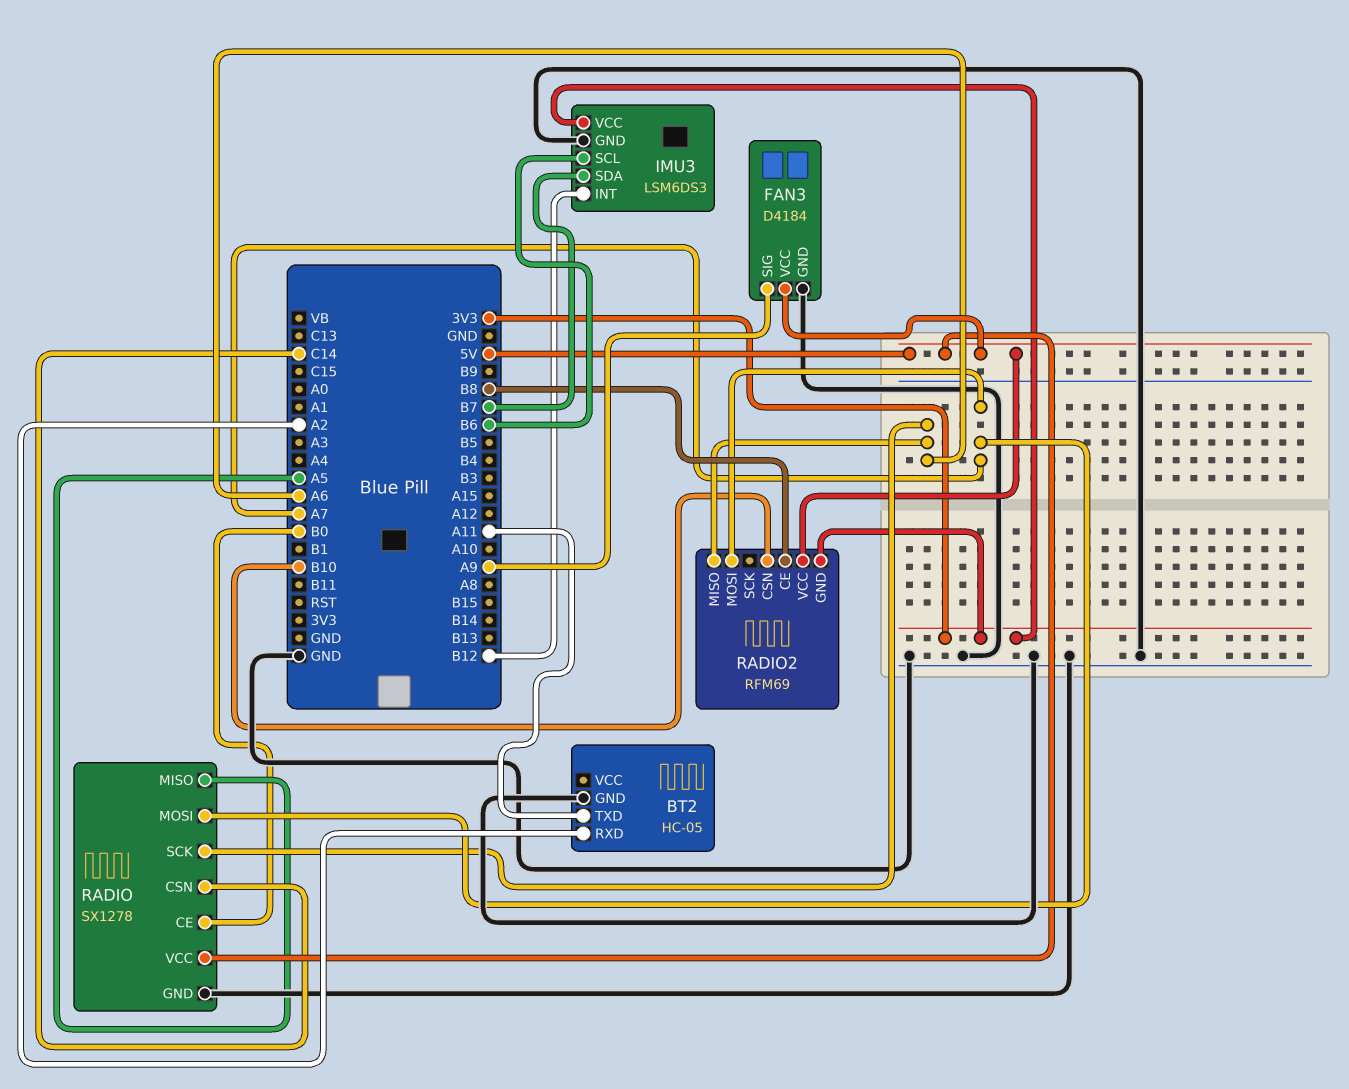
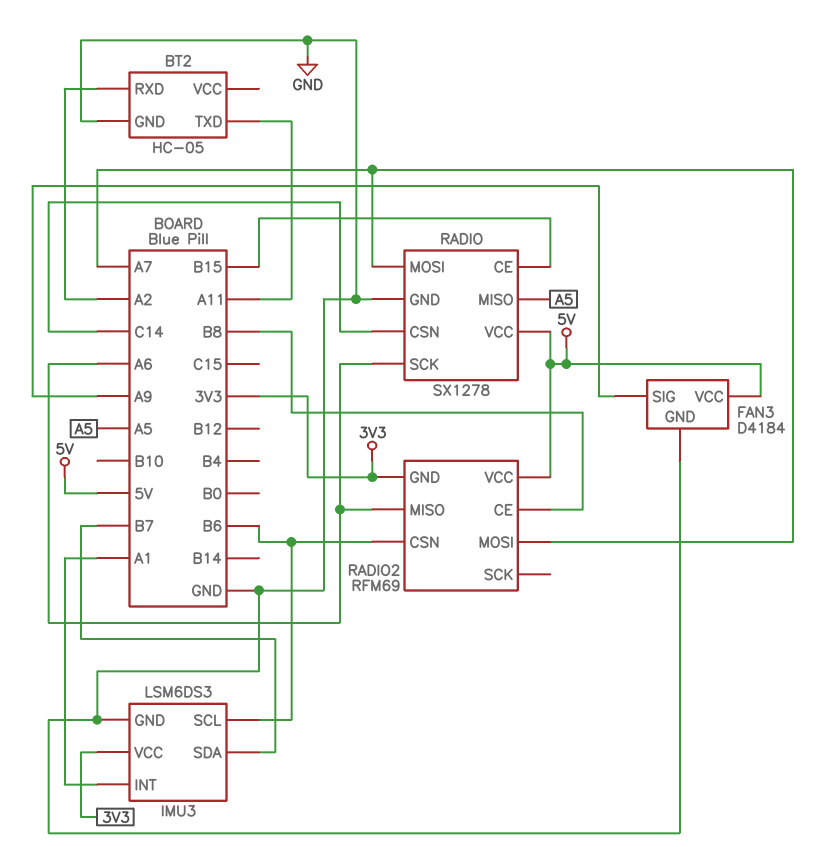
IMU3 pin INT: B12 -> A1
RADIO pin CE: B0 -> B15
RADIO2 pin CSN: B10 -> B6

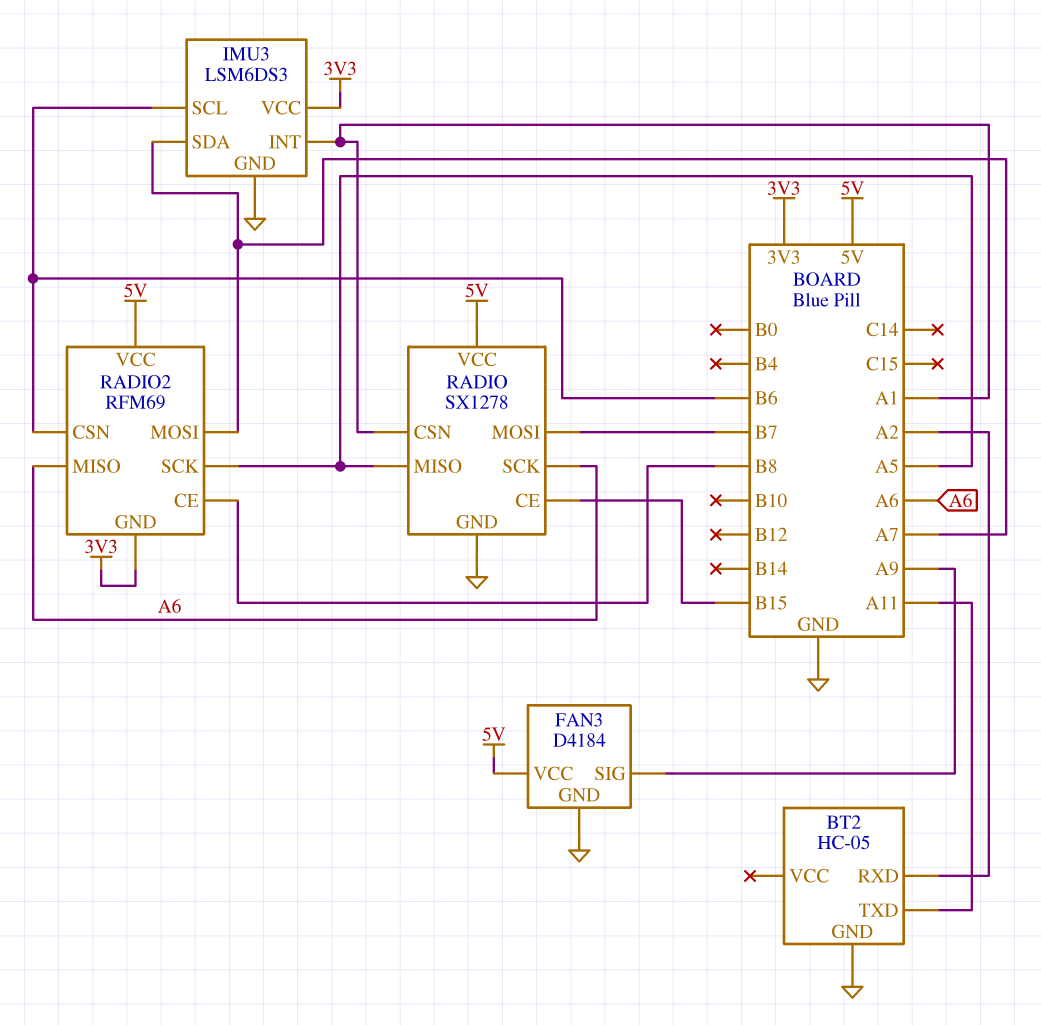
IMU3 pin SDA: B7 -> A7
RADIO pin CSN: C14 -> A1
RADIO pin MOSI: A7 -> B7
RADIO2 pin SCK: none -> A5

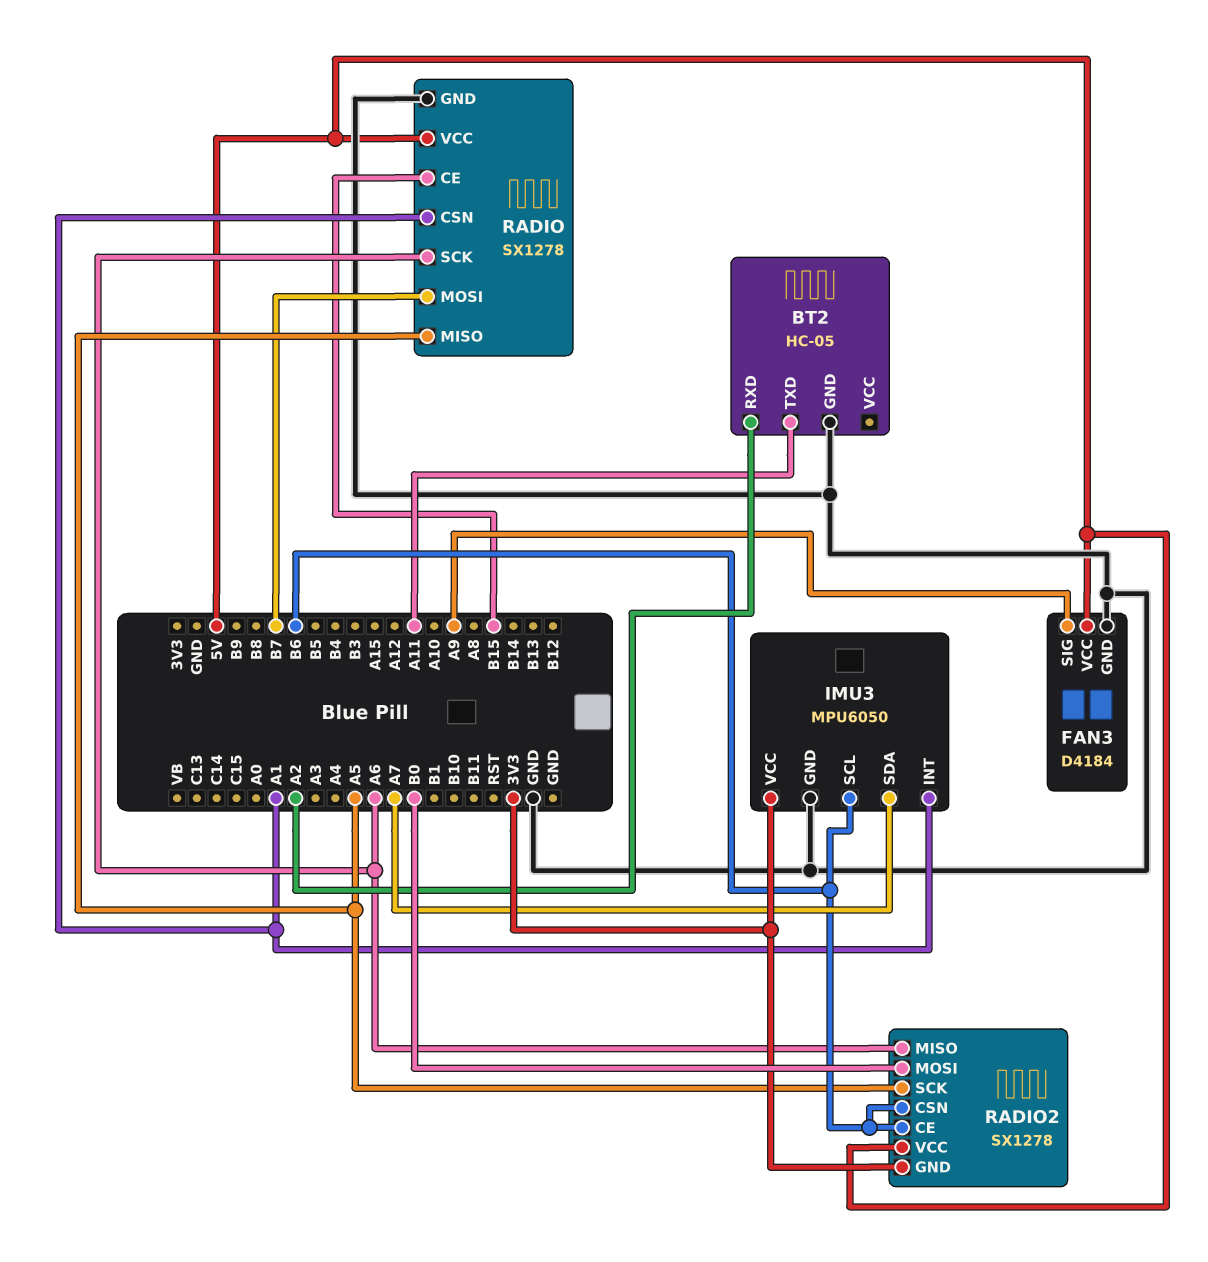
IMU3: LSM6DS3 -> MPU6050
RADIO2: RFM69 -> SX1278
RADIO2 pin CE: B8 -> B6
RADIO2 pin MOSI: A7 -> B0

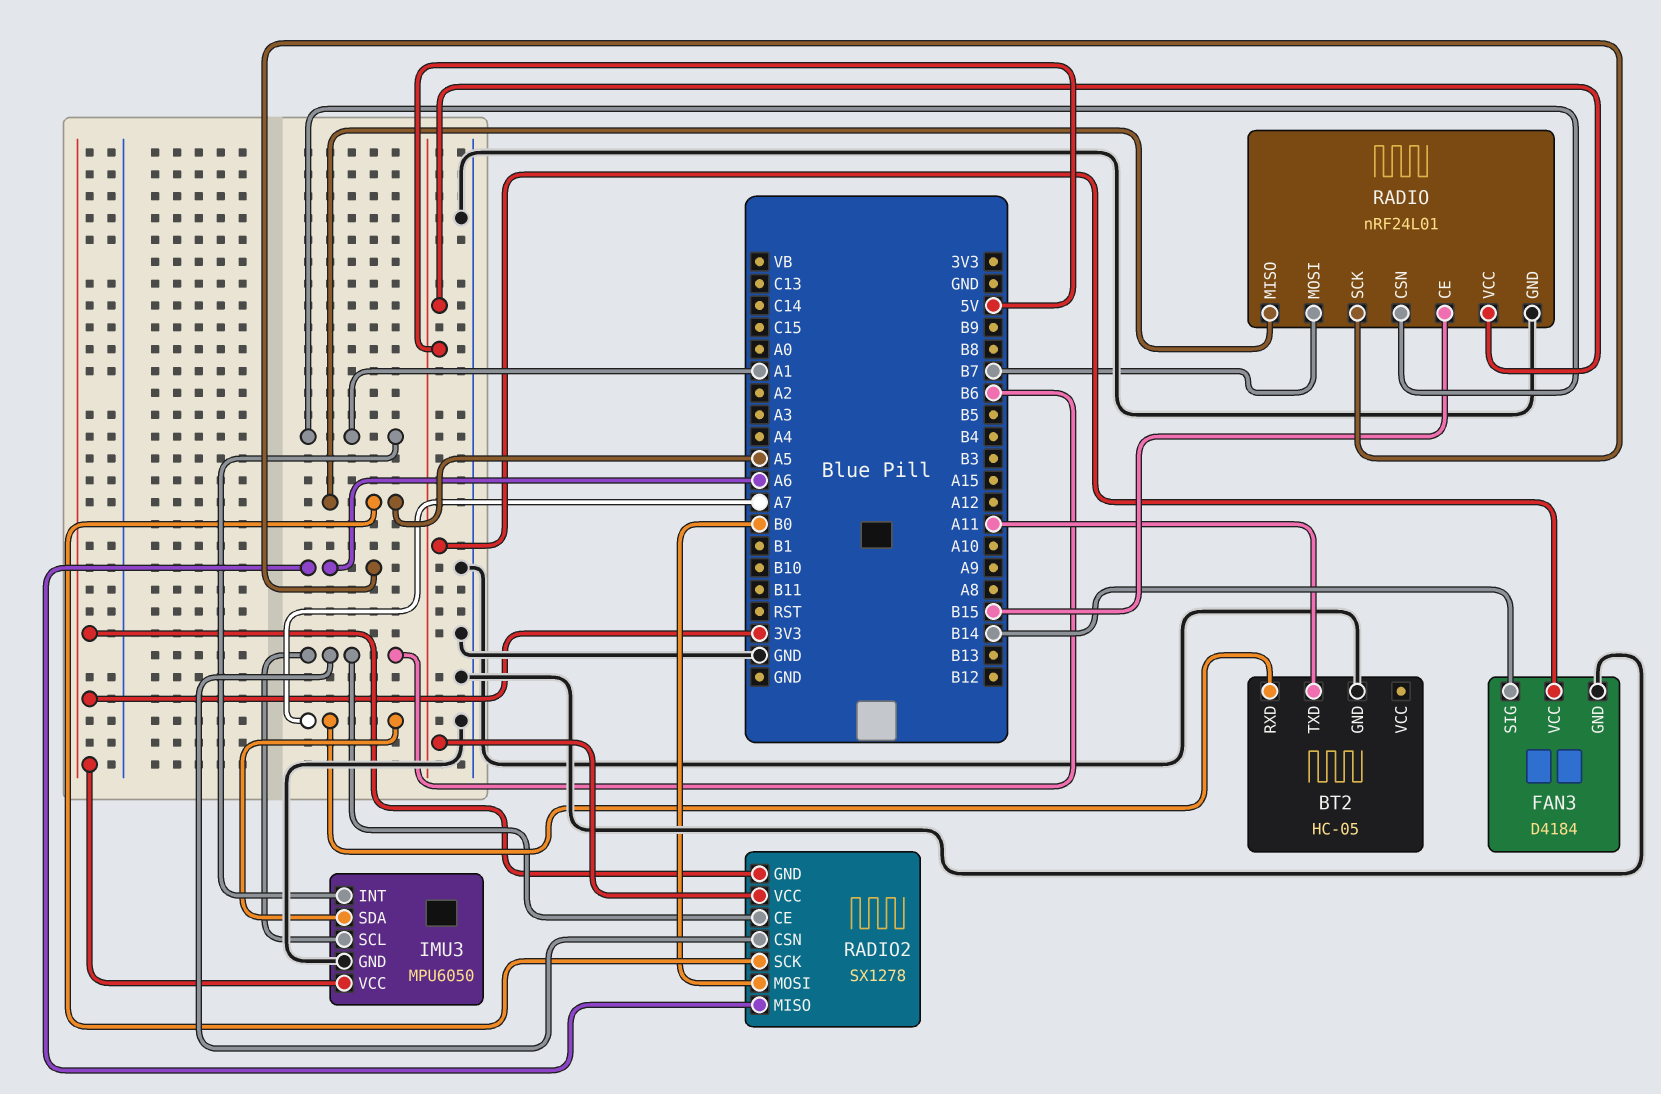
BT2 pin RXD: A2 -> A7
FAN3 pin SIG: A9 -> B14
RADIO: SX1278 -> nRF24L01

